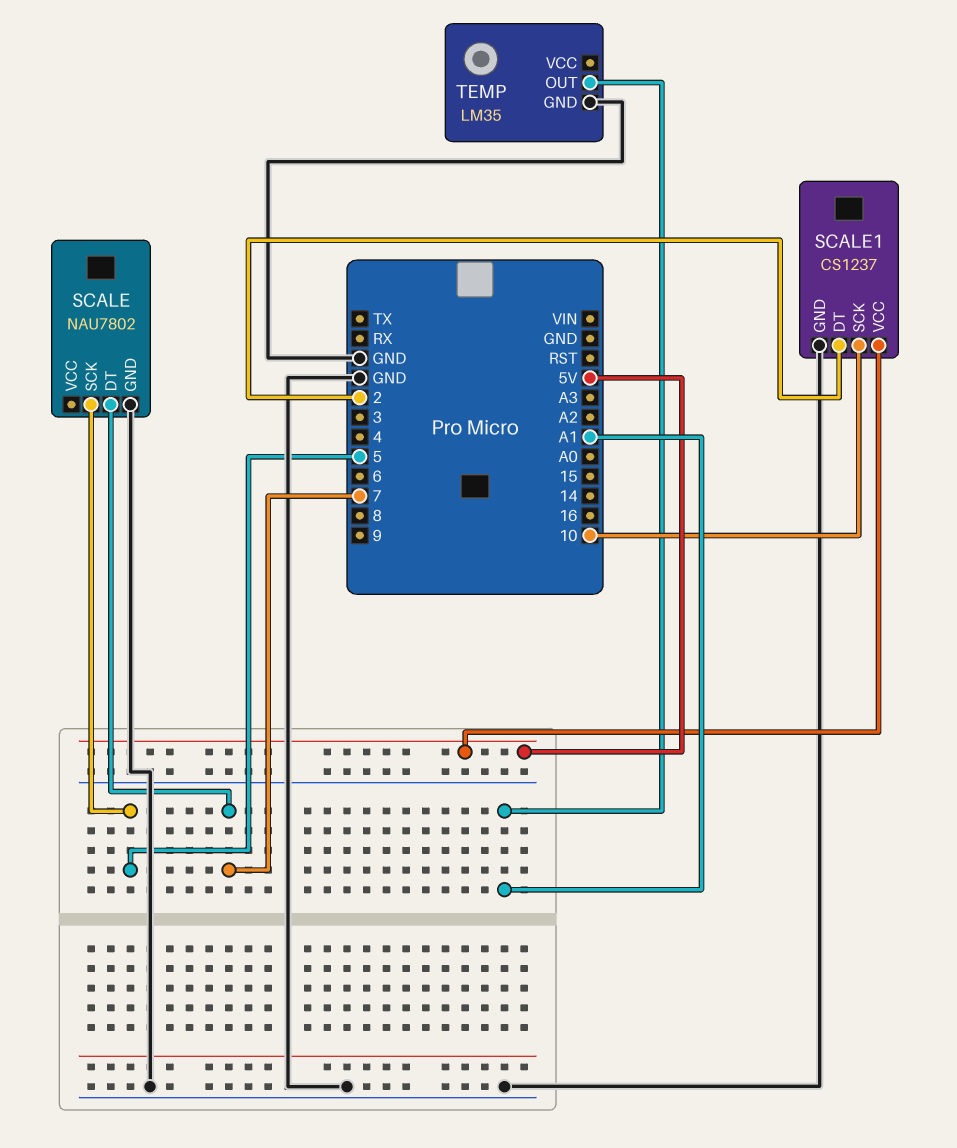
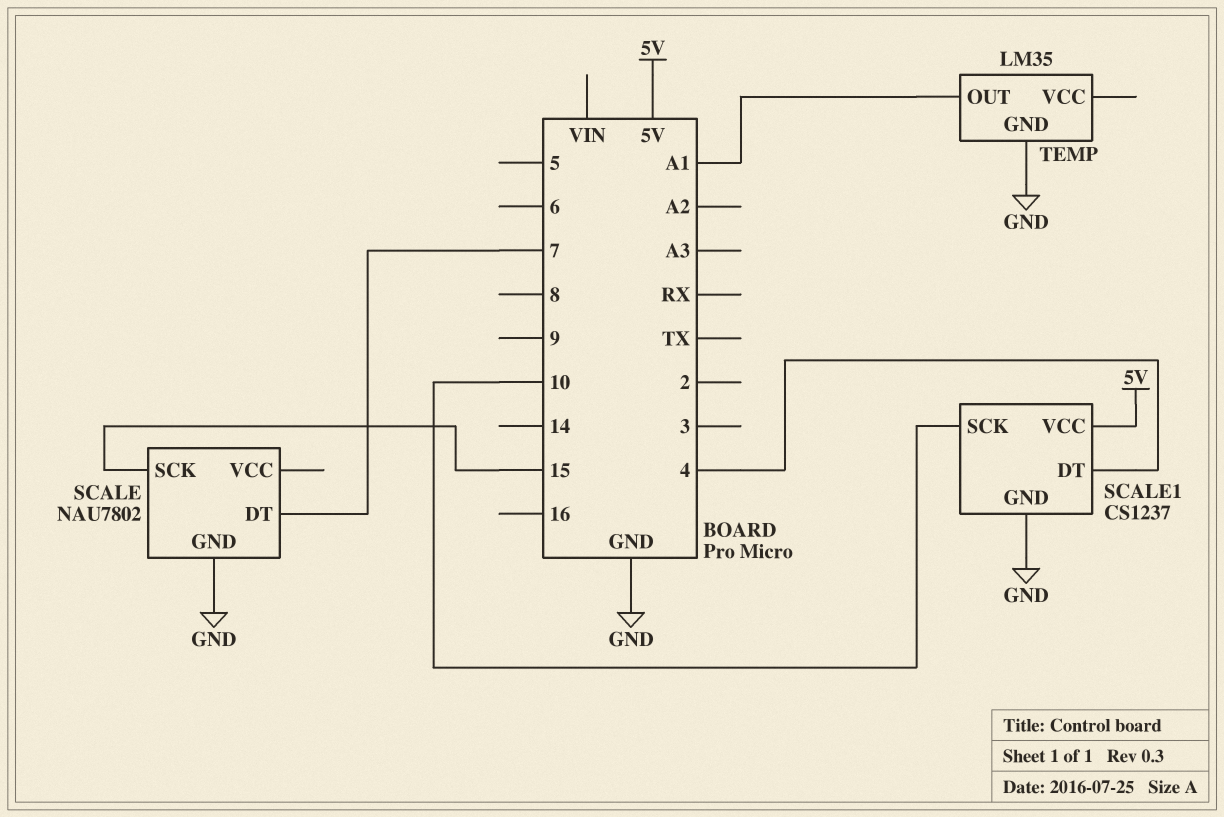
SCALE pin SCK: 5 -> 15
SCALE1 pin DT: 2 -> 4

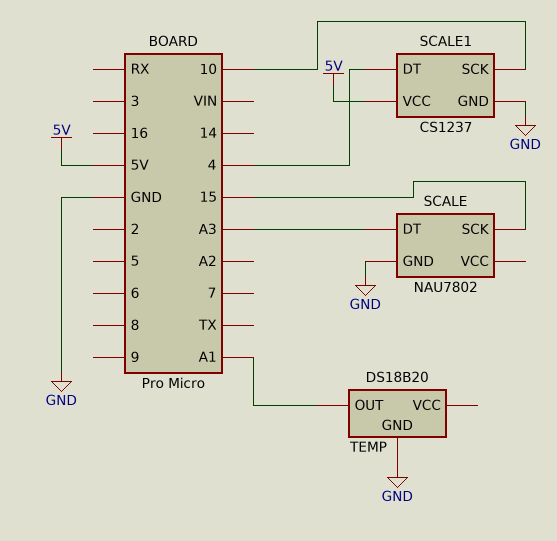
SCALE pin DT: 7 -> A3
TEMP: LM35 -> DS18B20

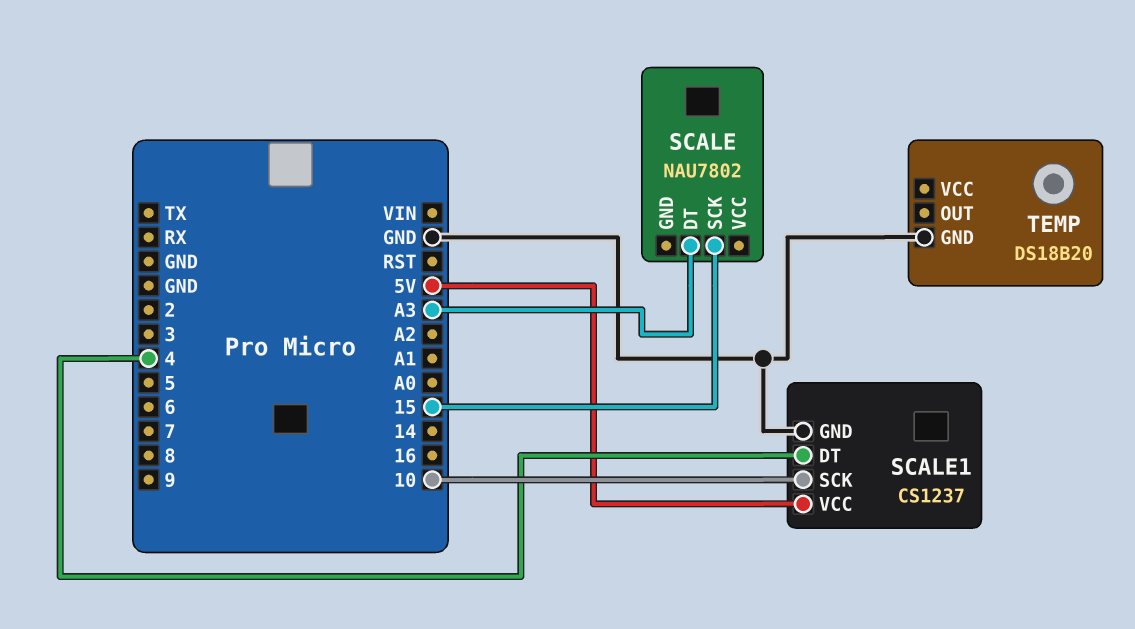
SCALE pin GND: GND -> none
TEMP pin OUT: A1 -> none

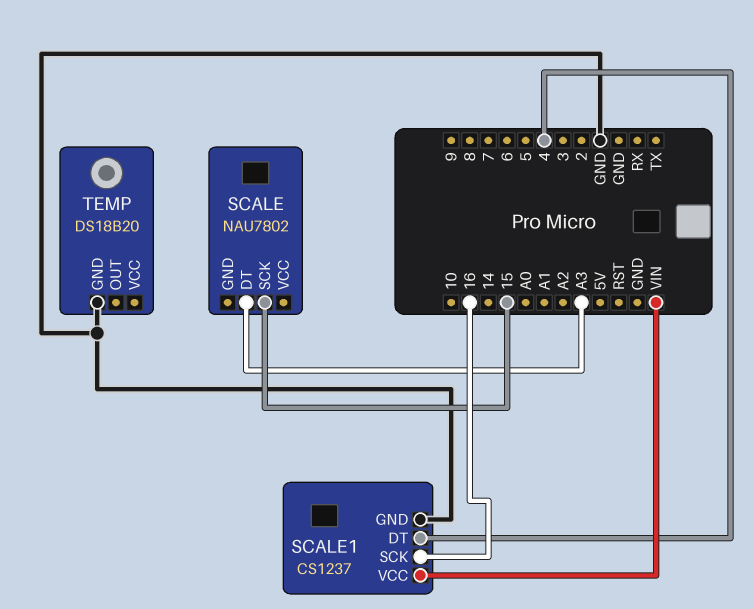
SCALE1 pin SCK: 10 -> 16
SCALE1 pin VCC: 5V -> VIN

